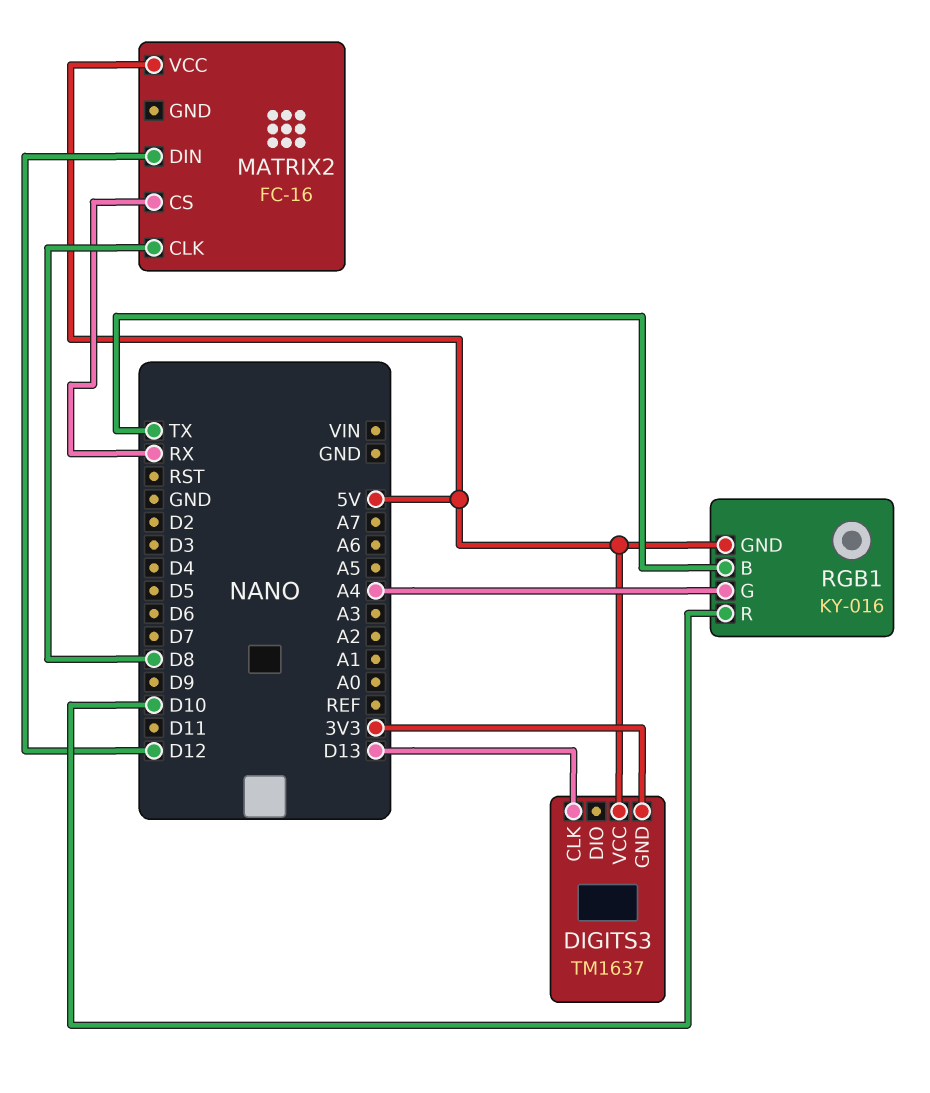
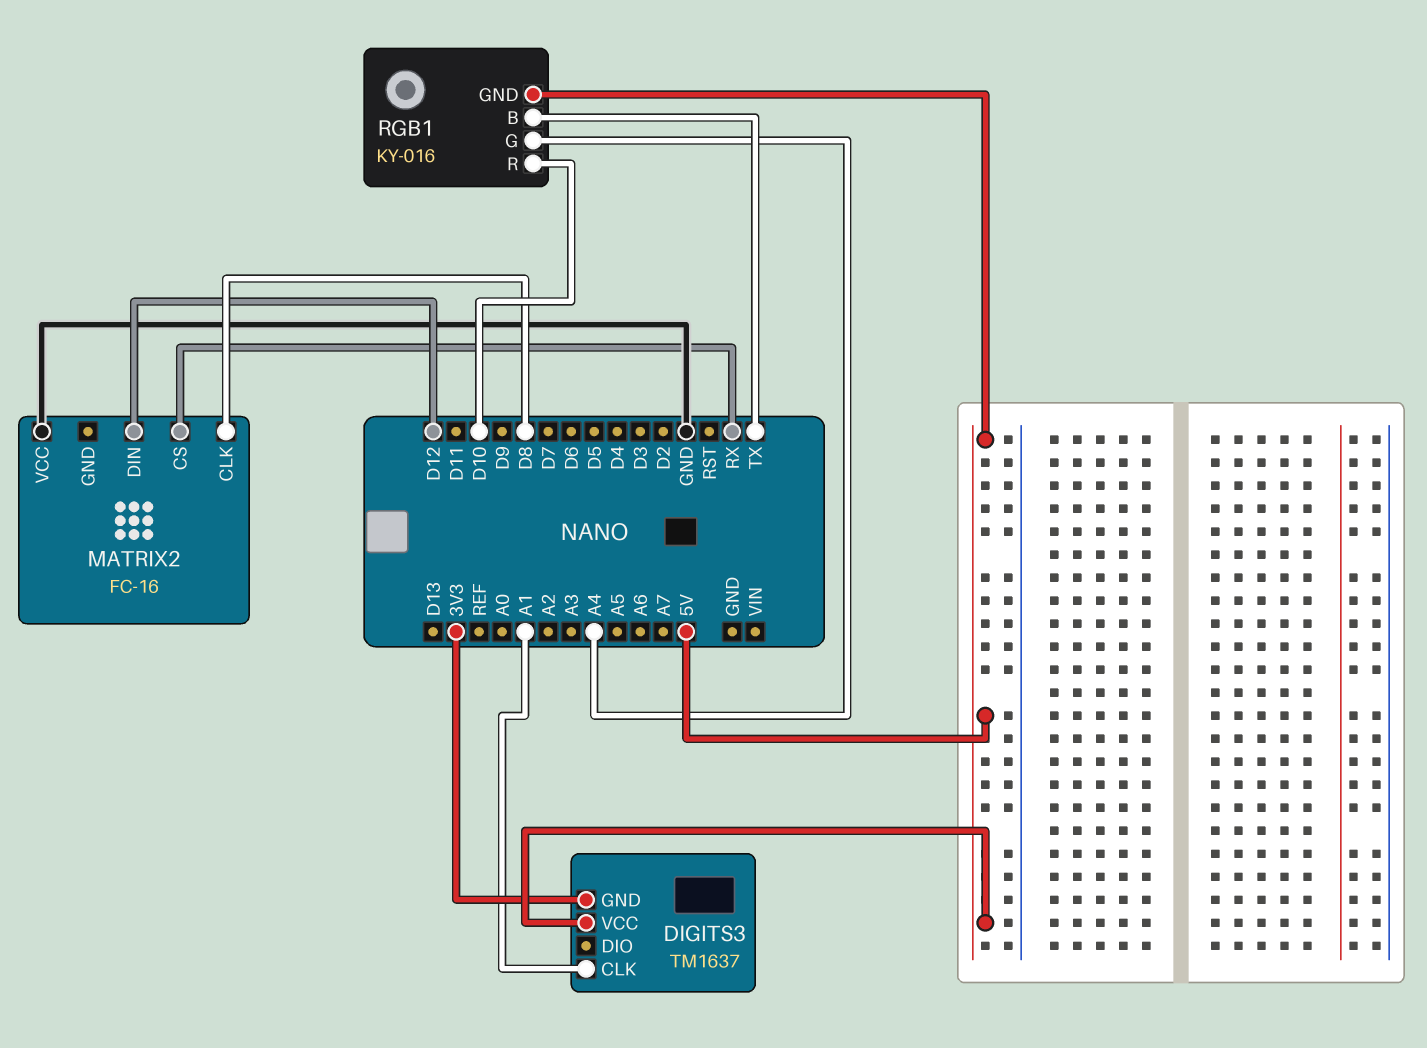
DIGITS3 pin CLK: D13 -> A1
MATRIX2 pin VCC: 5V -> GND

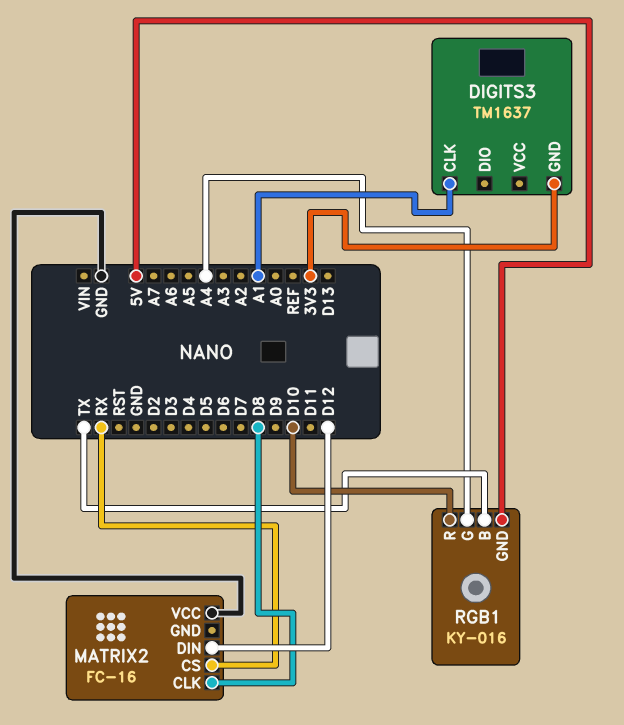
DIGITS3 pin VCC: 5V -> none

